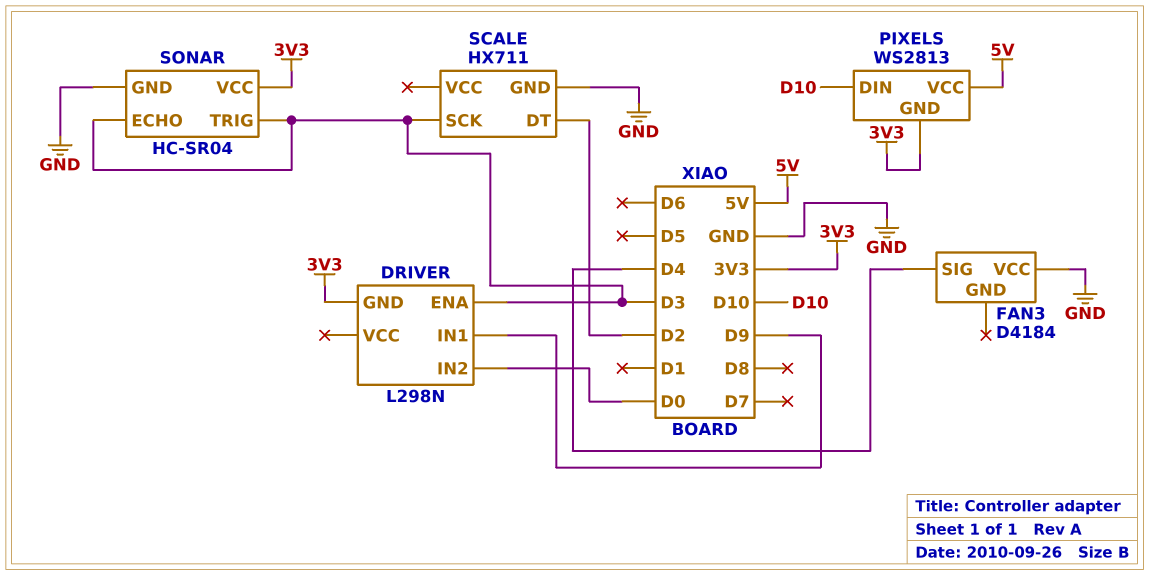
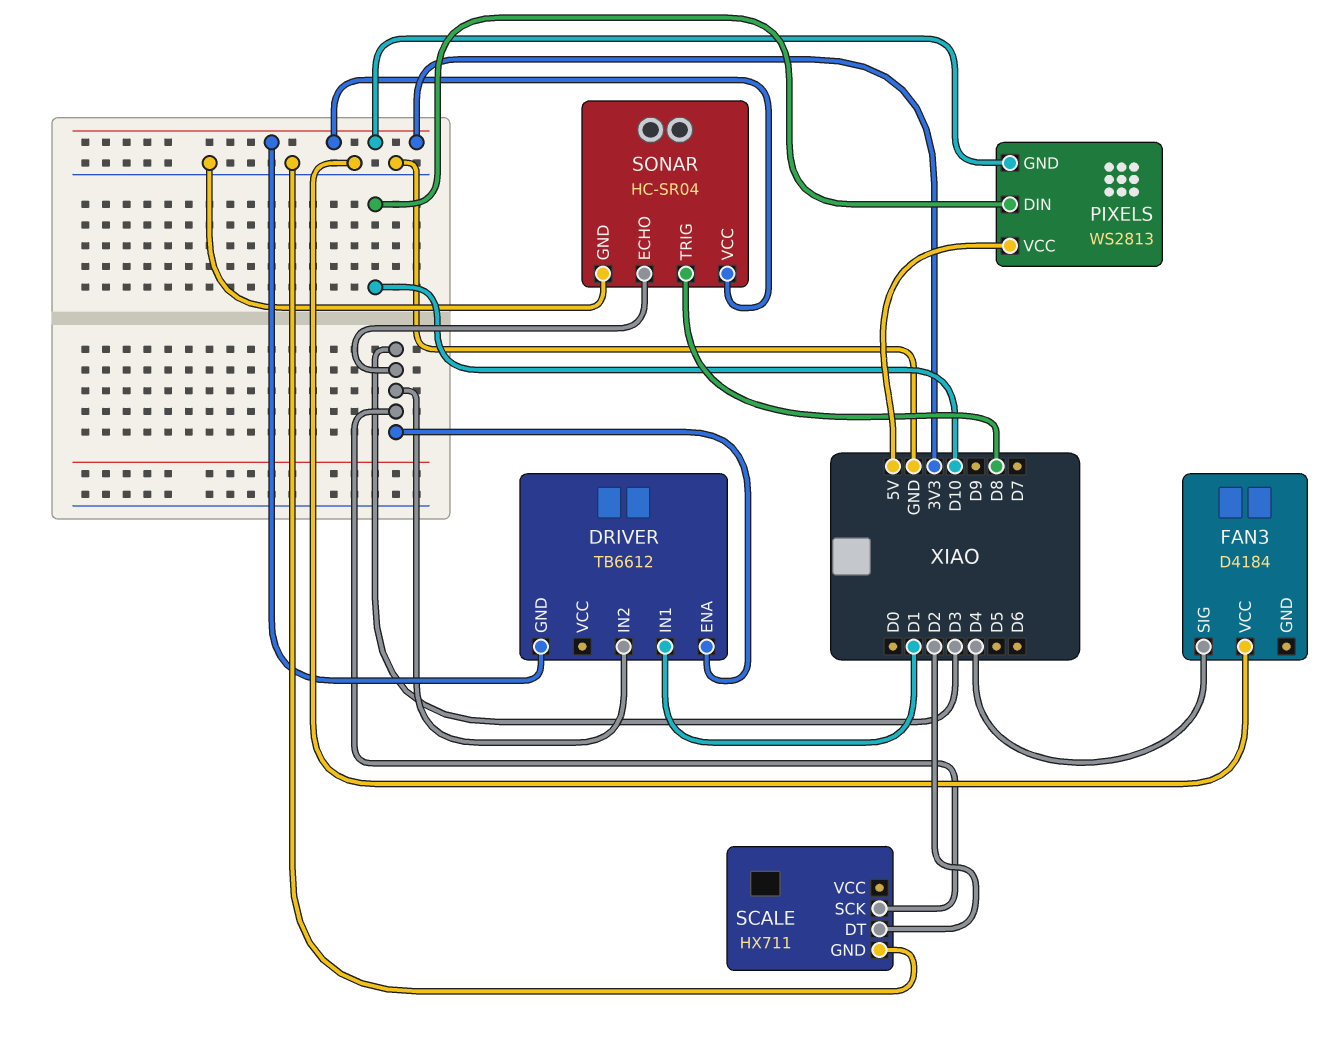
DRIVER: L298N -> TB6612
DRIVER pin IN1: D9 -> D1
DRIVER pin IN2: D0 -> D3
SONAR pin TRIG: D3 -> D8

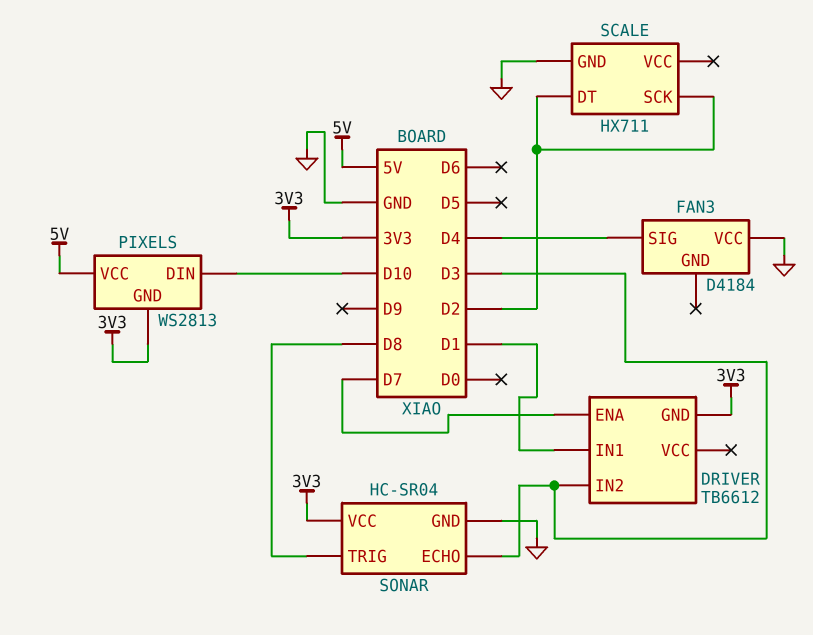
DRIVER pin ENA: D3 -> D7
SCALE pin SCK: D3 -> D2

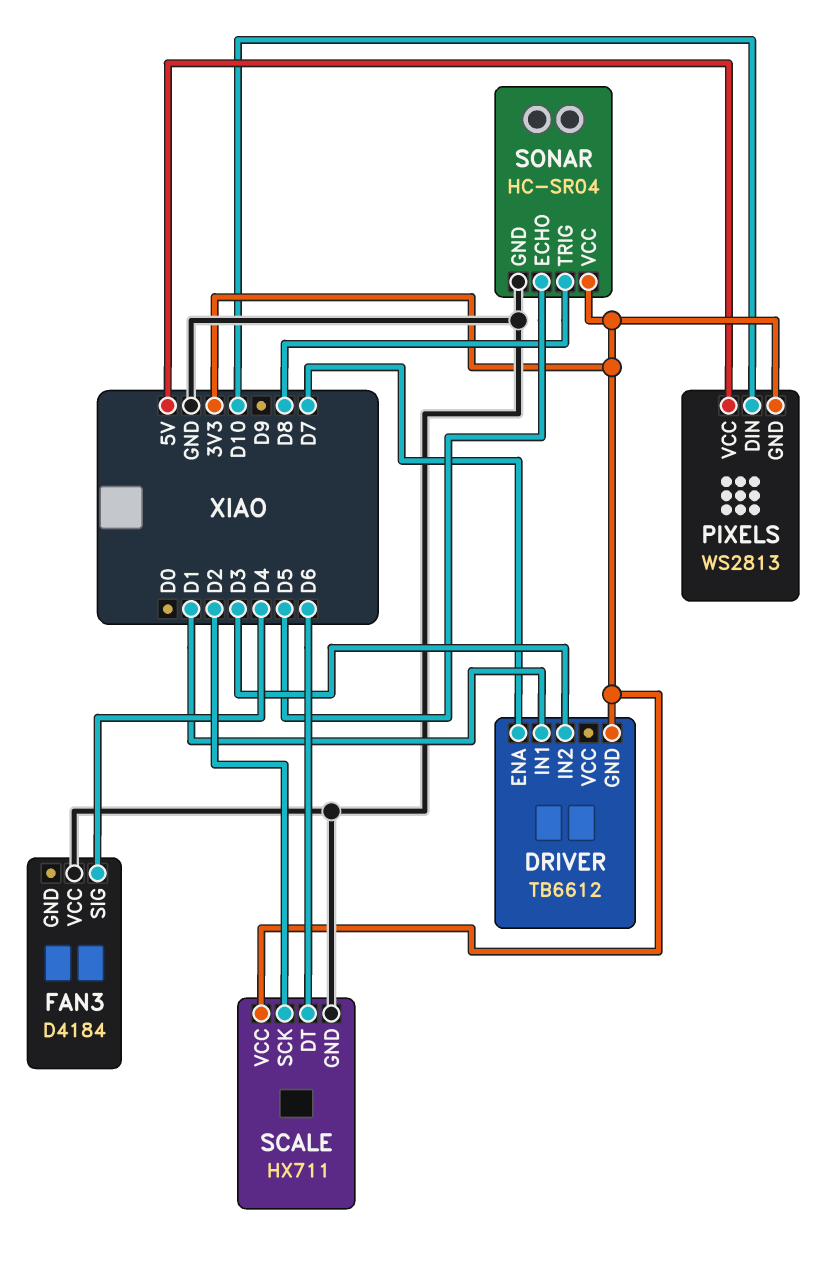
SCALE pin DT: D2 -> D6
SCALE pin VCC: none -> 3V3
SONAR pin ECHO: D3 -> D5

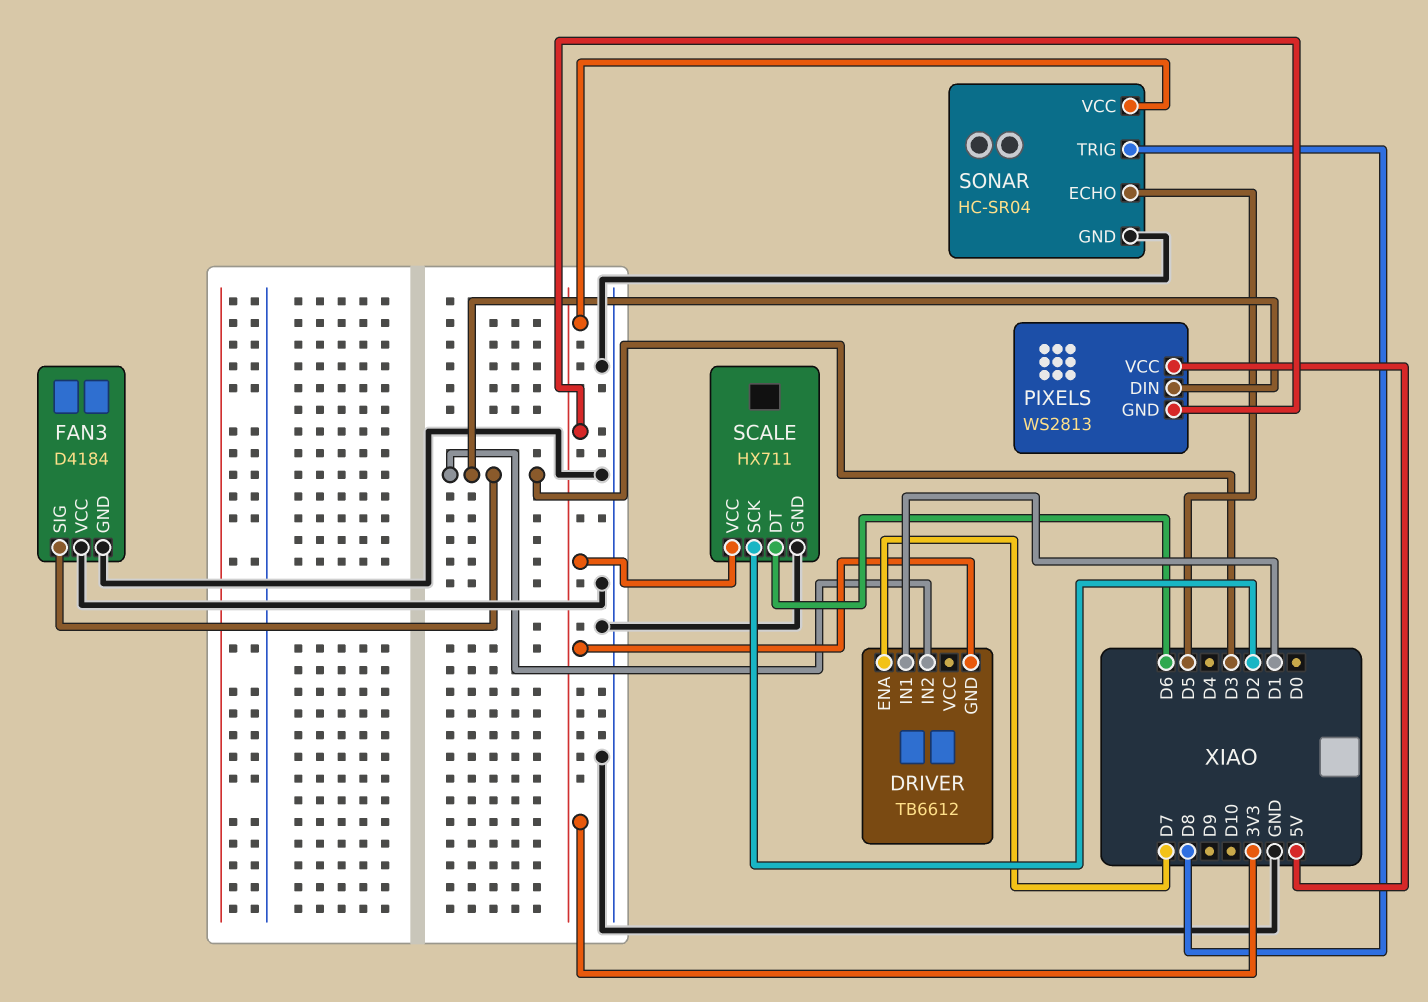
FAN3 pin GND: none -> GND
FAN3 pin SIG: D4 -> D3
PIXELS pin DIN: D10 -> D3

